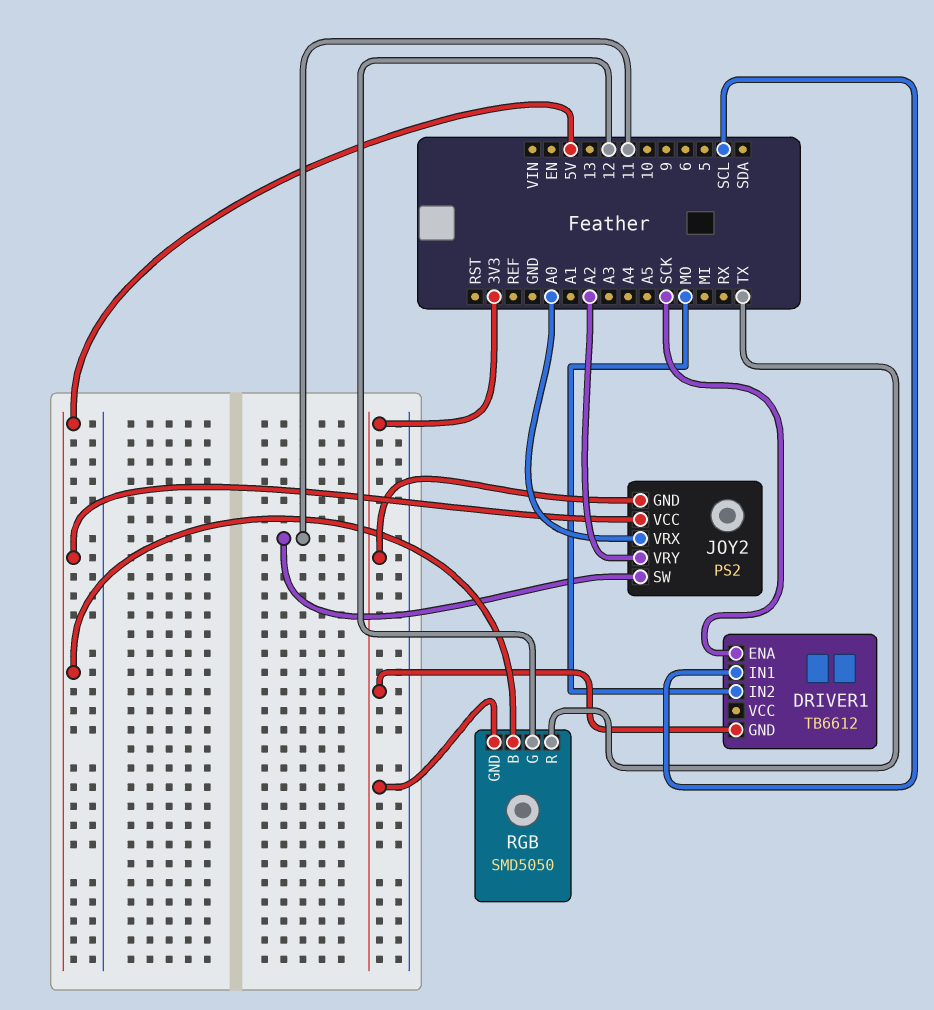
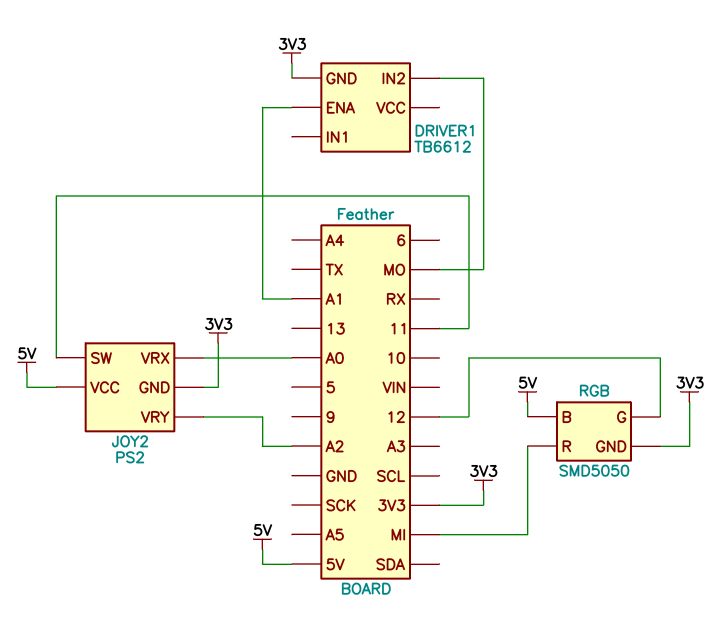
DRIVER1 pin ENA: SCK -> A1
DRIVER1 pin IN1: SCL -> none
RGB pin R: TX -> MI

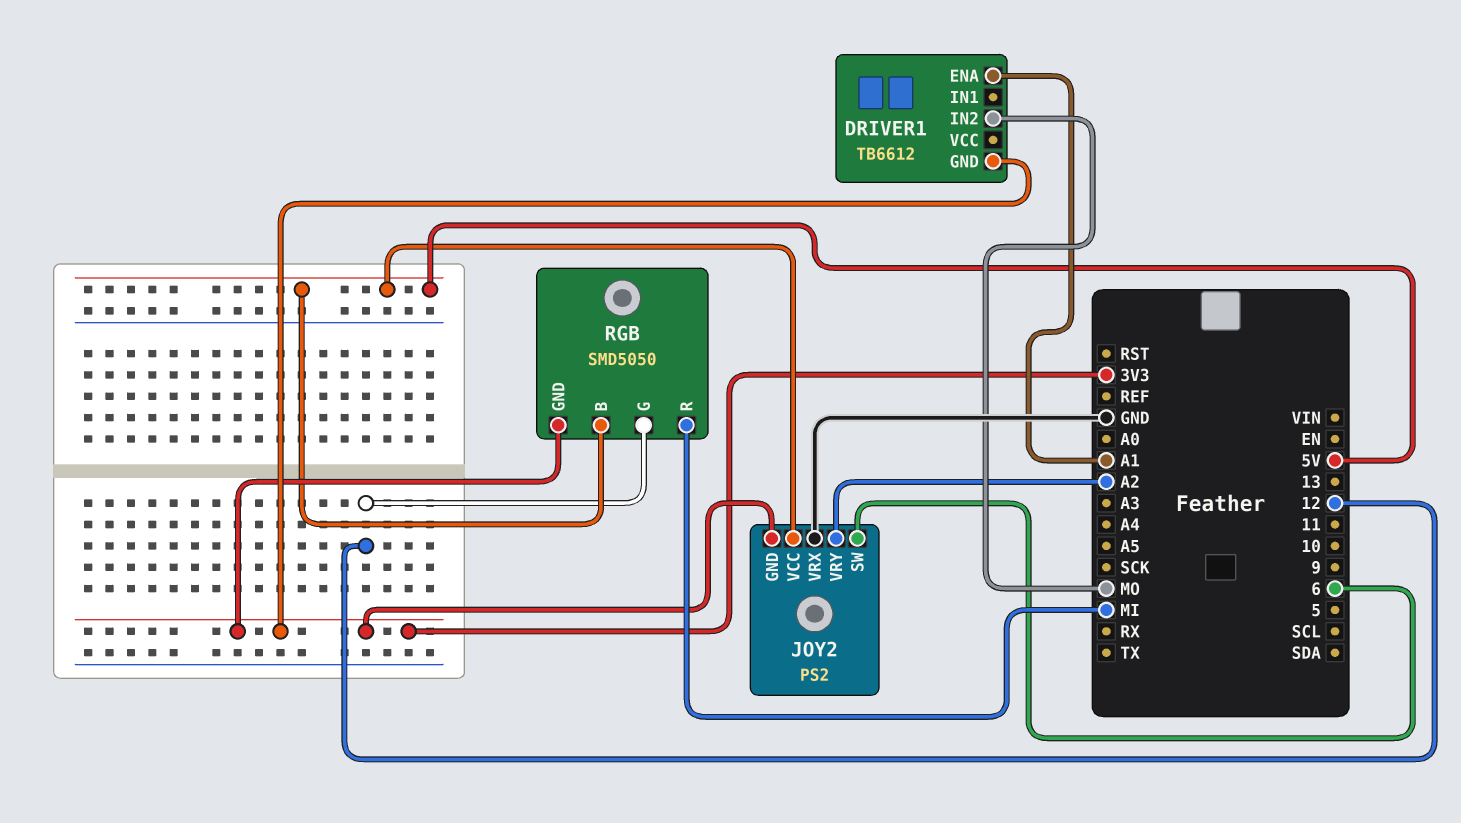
JOY2 pin SW: 11 -> 6
JOY2 pin VRX: A0 -> GND

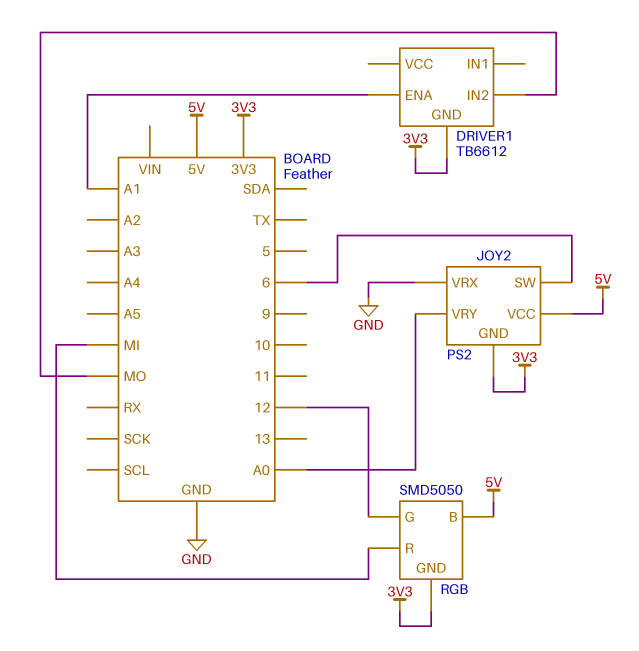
JOY2 pin VRY: A2 -> A0

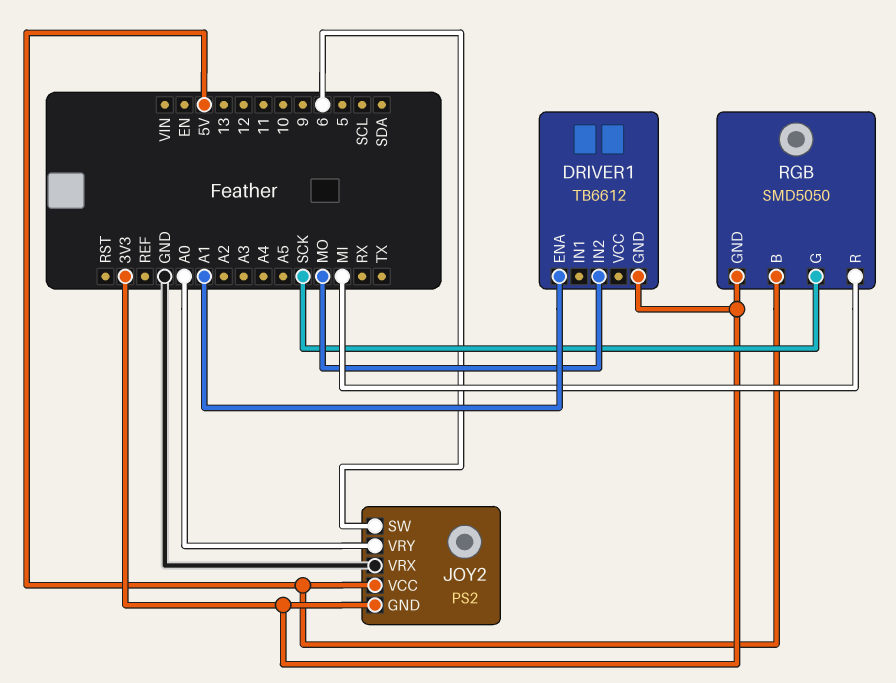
RGB pin G: 12 -> SCK

